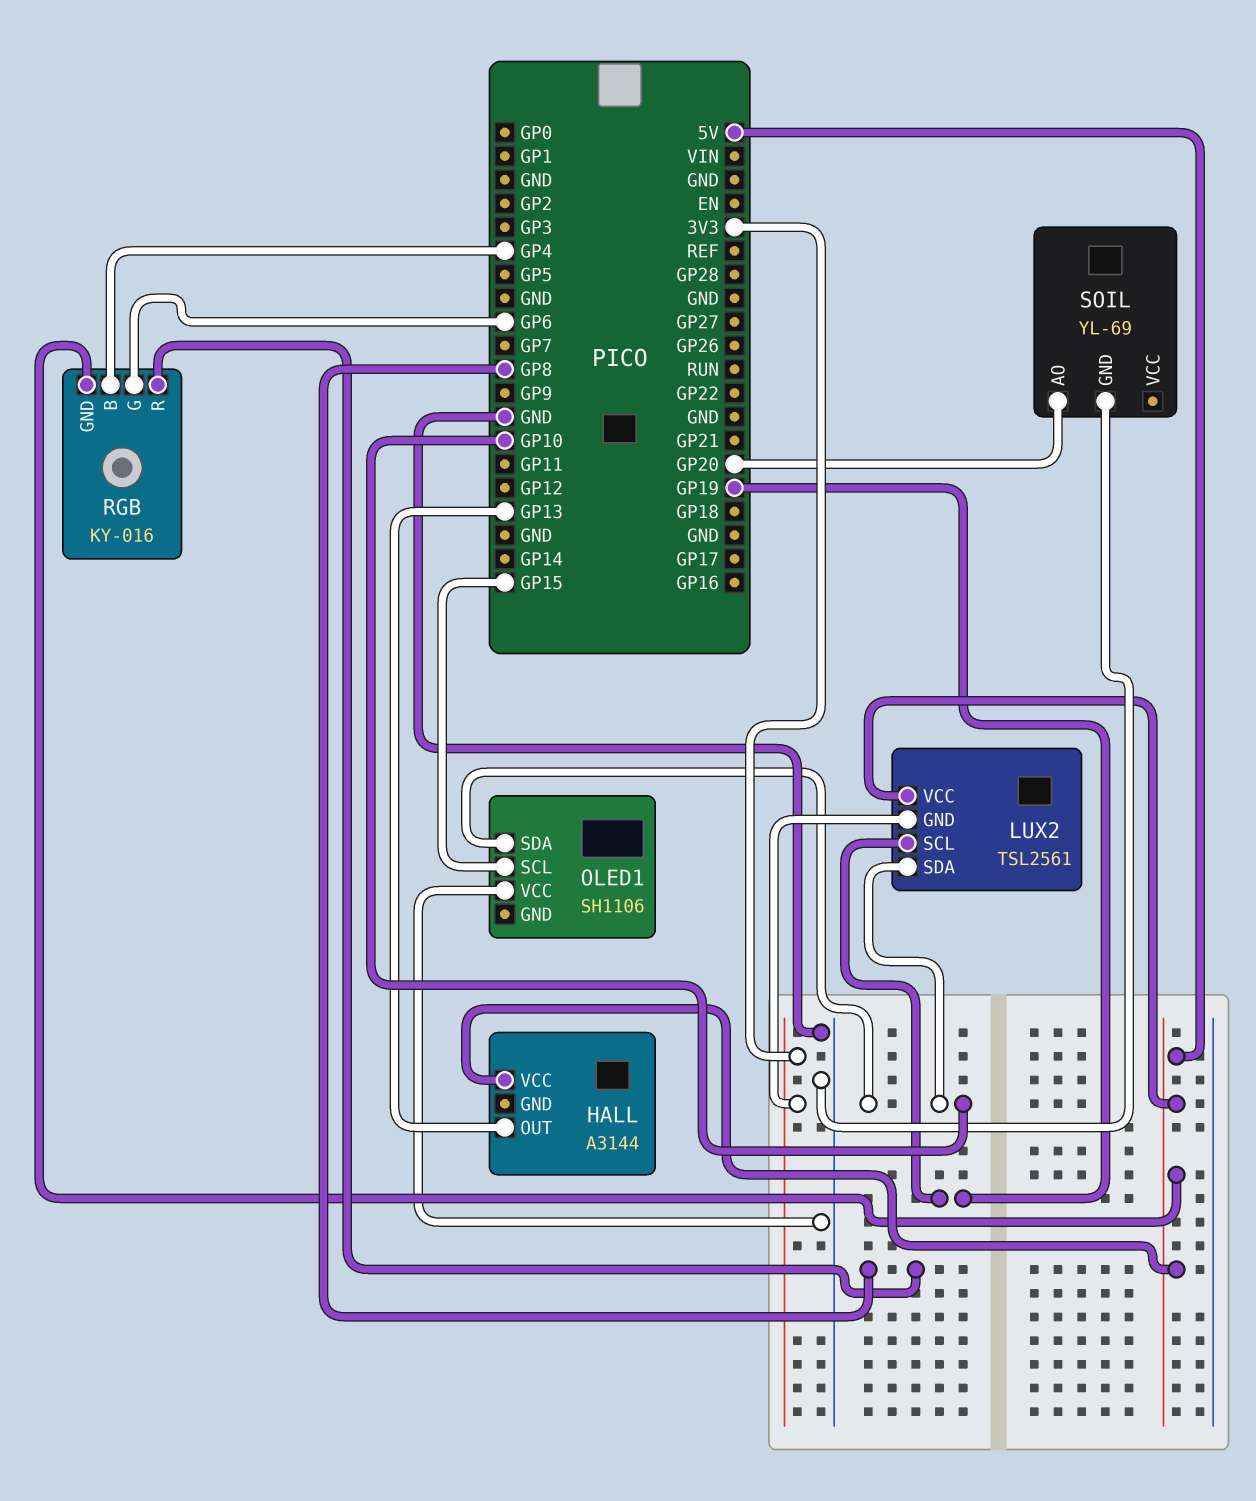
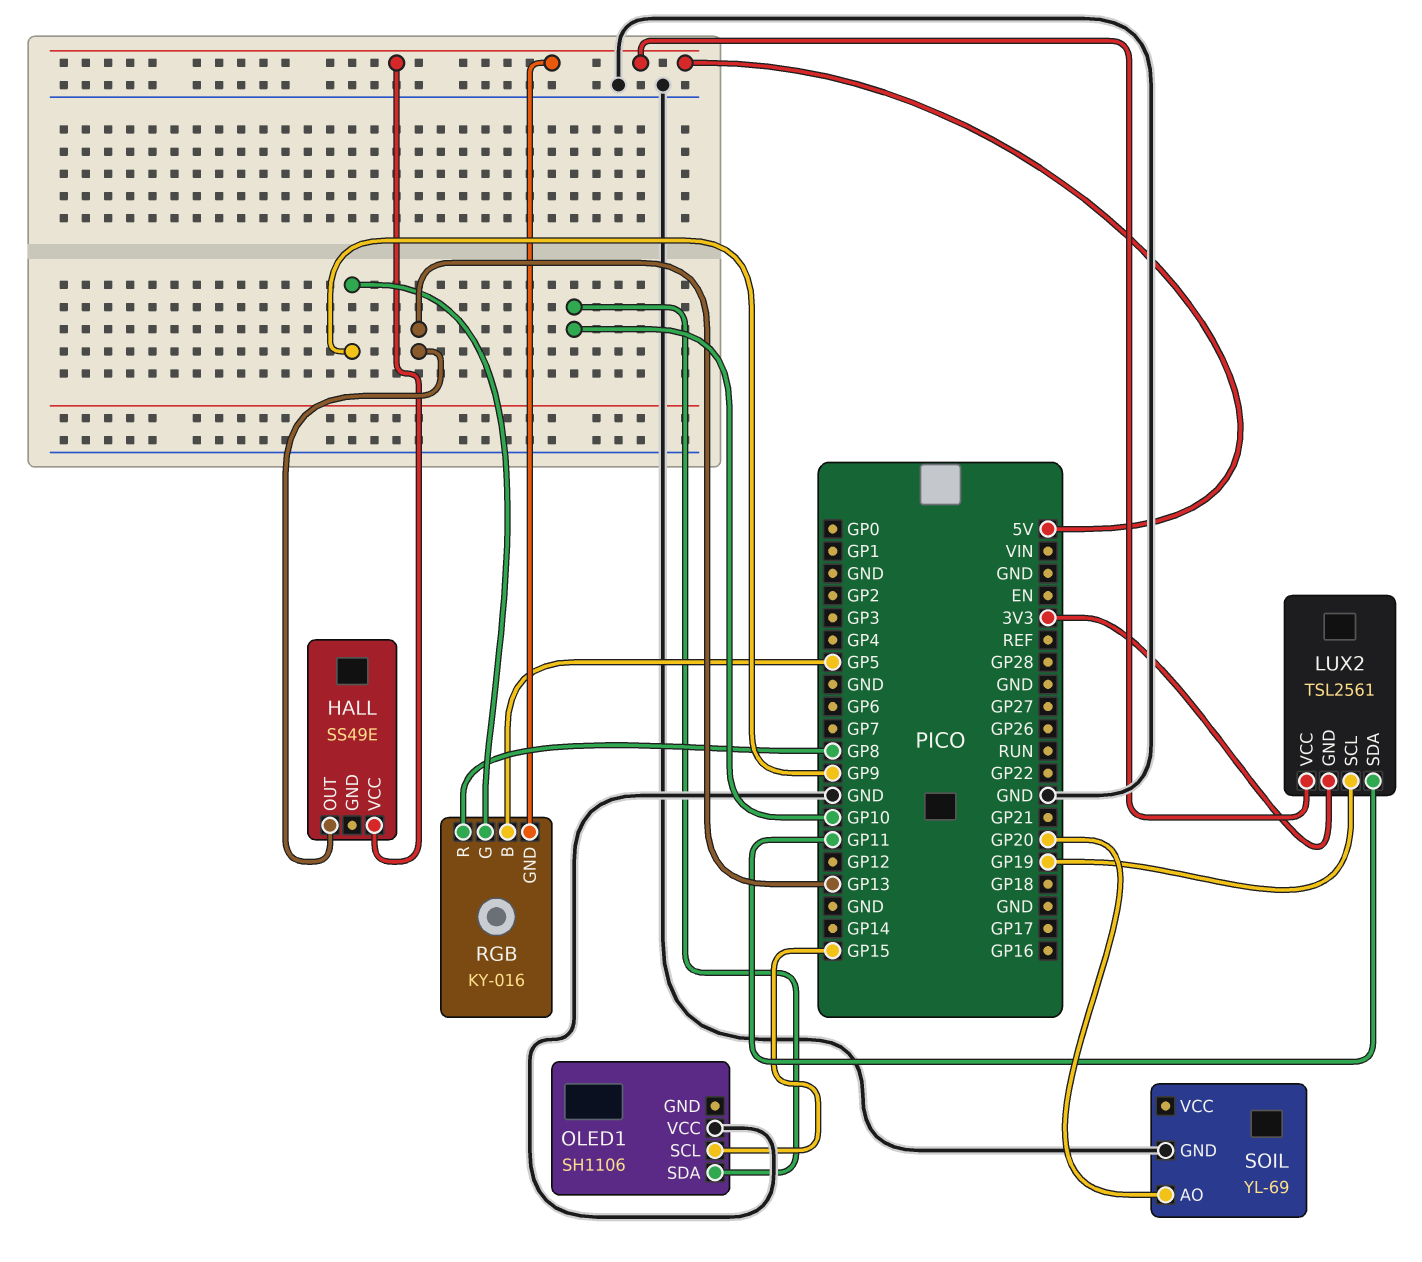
HALL: A3144 -> SS49E
LUX2 pin SDA: GP10 -> GP11
RGB pin B: GP4 -> GP5
RGB pin G: GP6 -> GP9

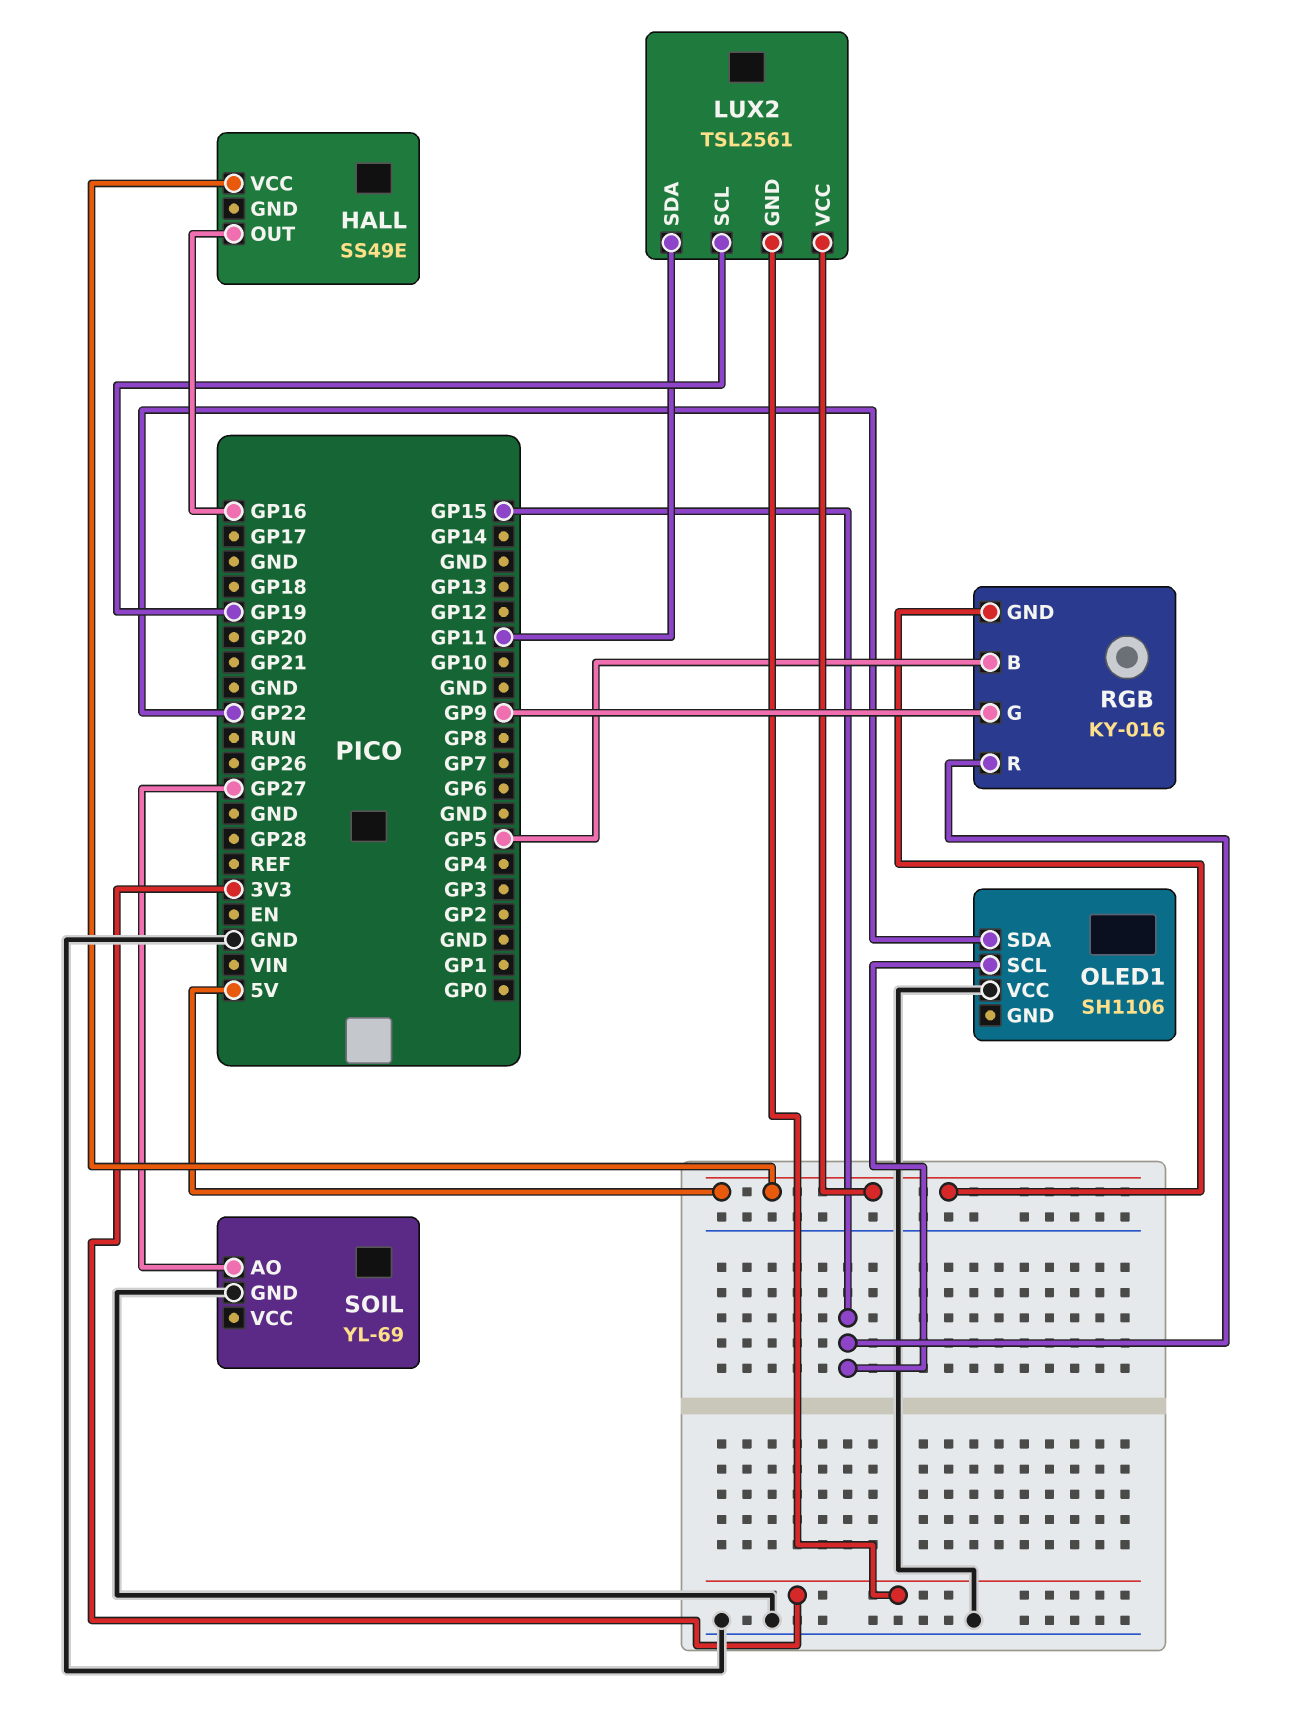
HALL pin OUT: GP13 -> GP16
OLED1 pin SDA: GP10 -> GP22
RGB pin R: GP8 -> GP15
SOIL pin AO: GP20 -> GP27

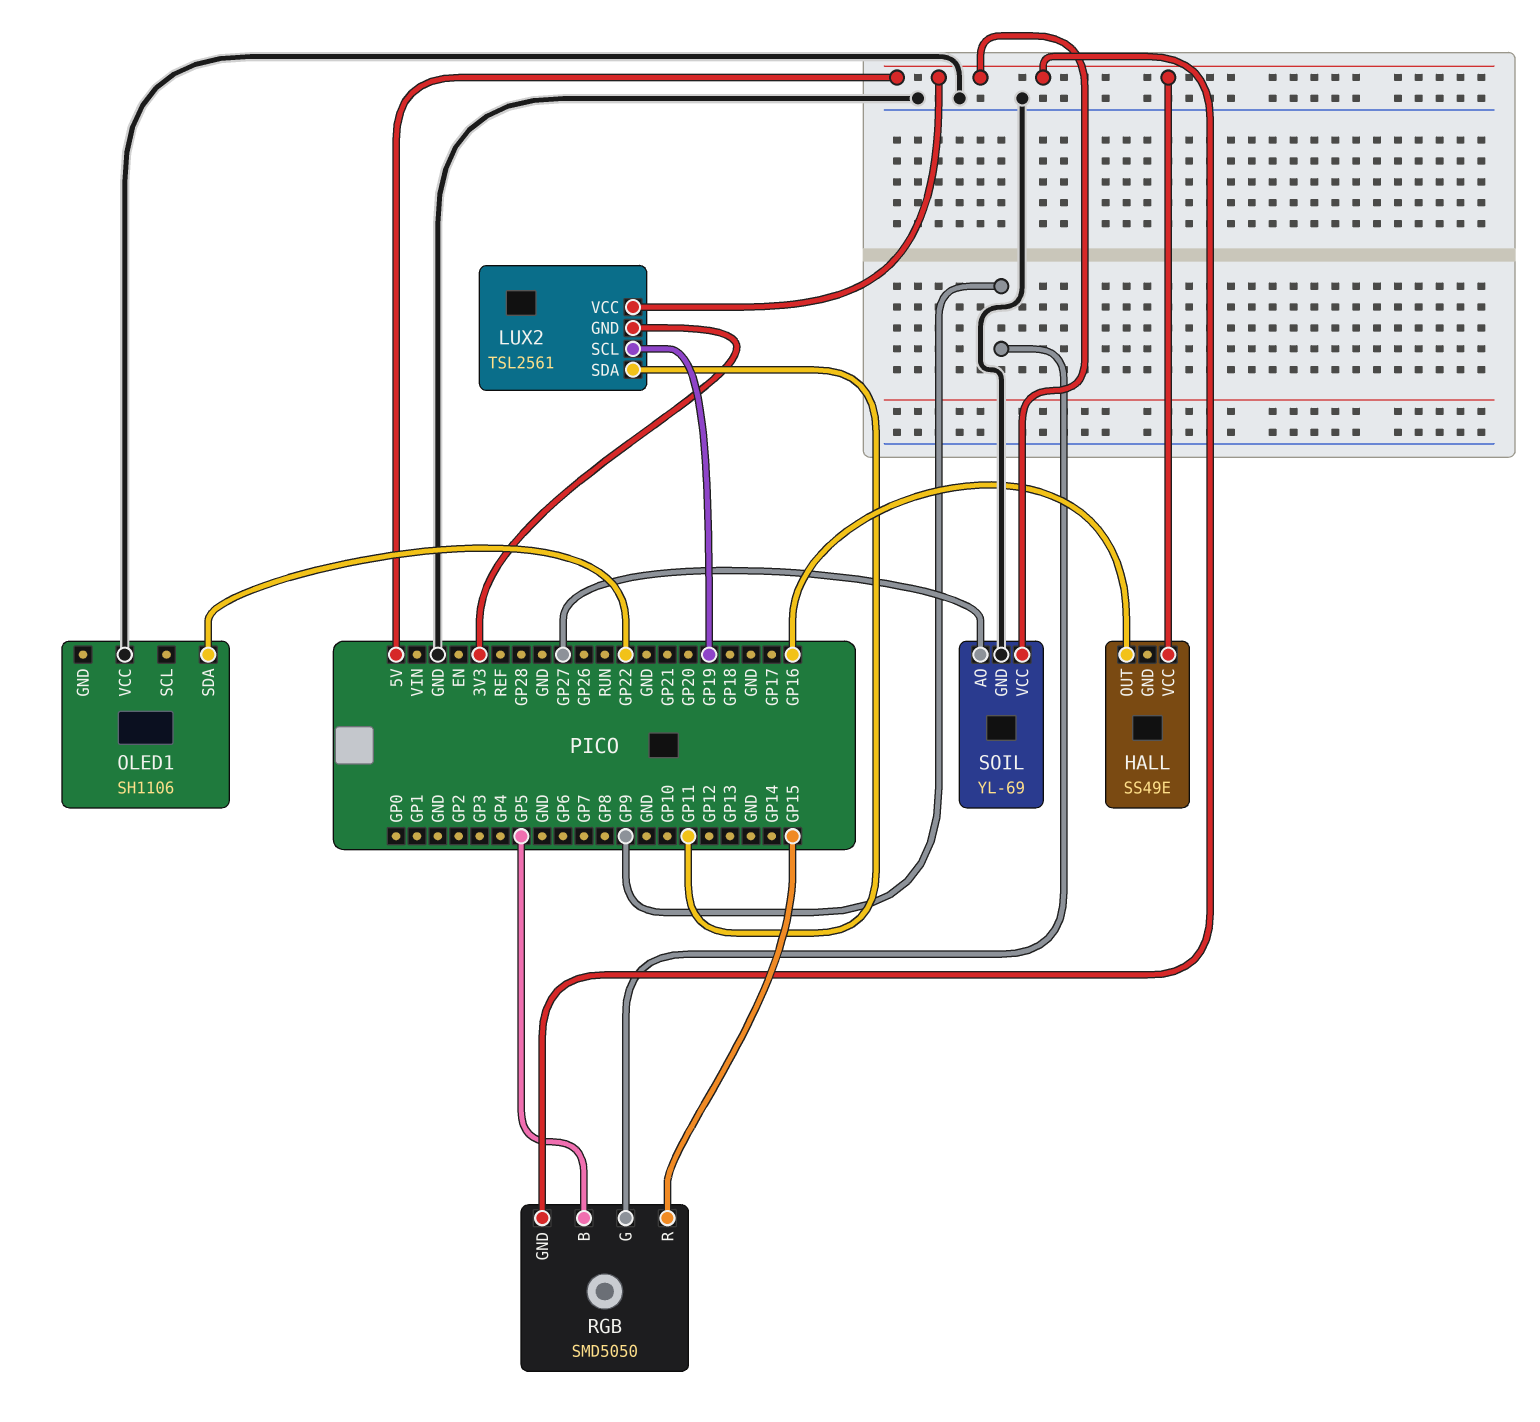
OLED1 pin SCL: GP15 -> none
RGB: KY-016 -> SMD5050
SOIL pin VCC: none -> 5V

